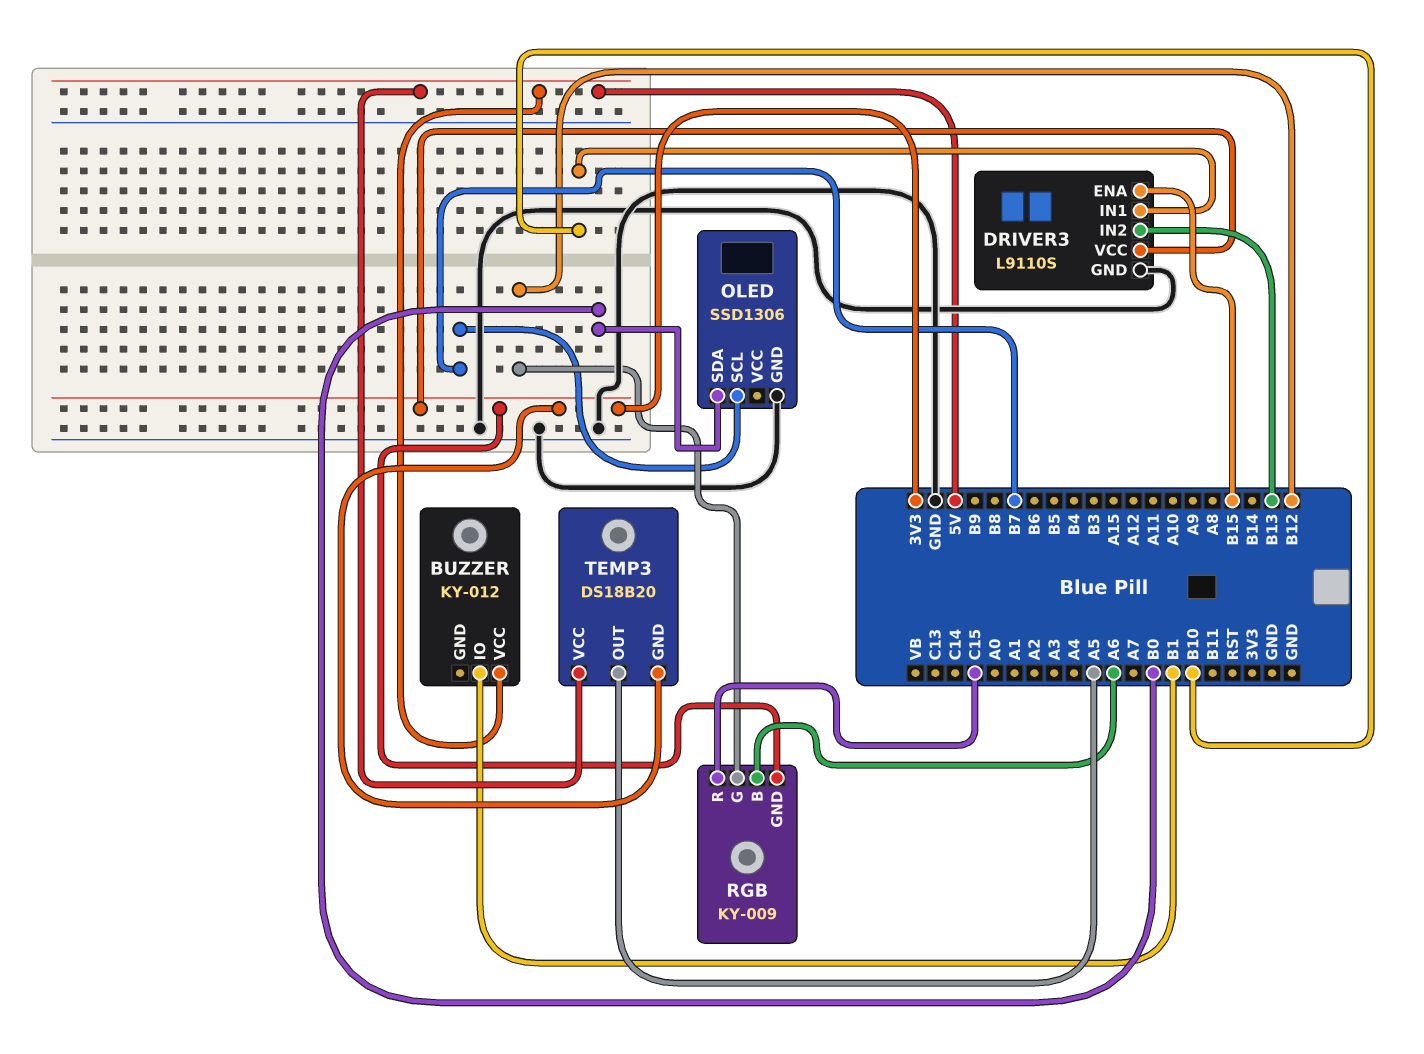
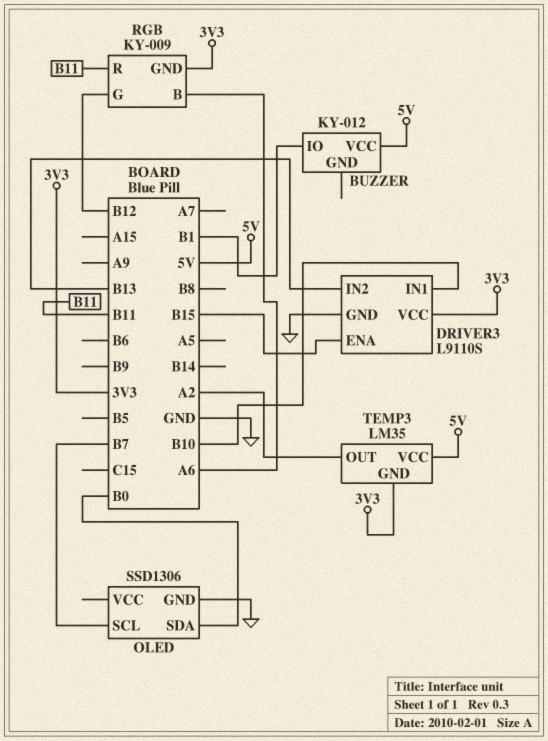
RGB pin R: C15 -> B11
TEMP3: DS18B20 -> LM35
TEMP3 pin OUT: A5 -> A2

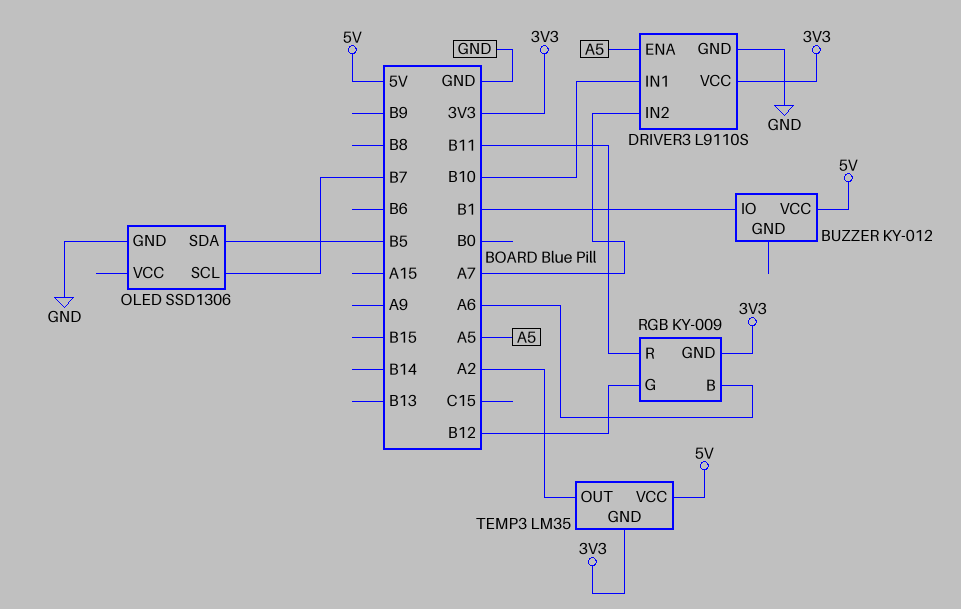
DRIVER3 pin ENA: B15 -> A5
DRIVER3 pin IN2: B13 -> A7
OLED pin SDA: B0 -> B5

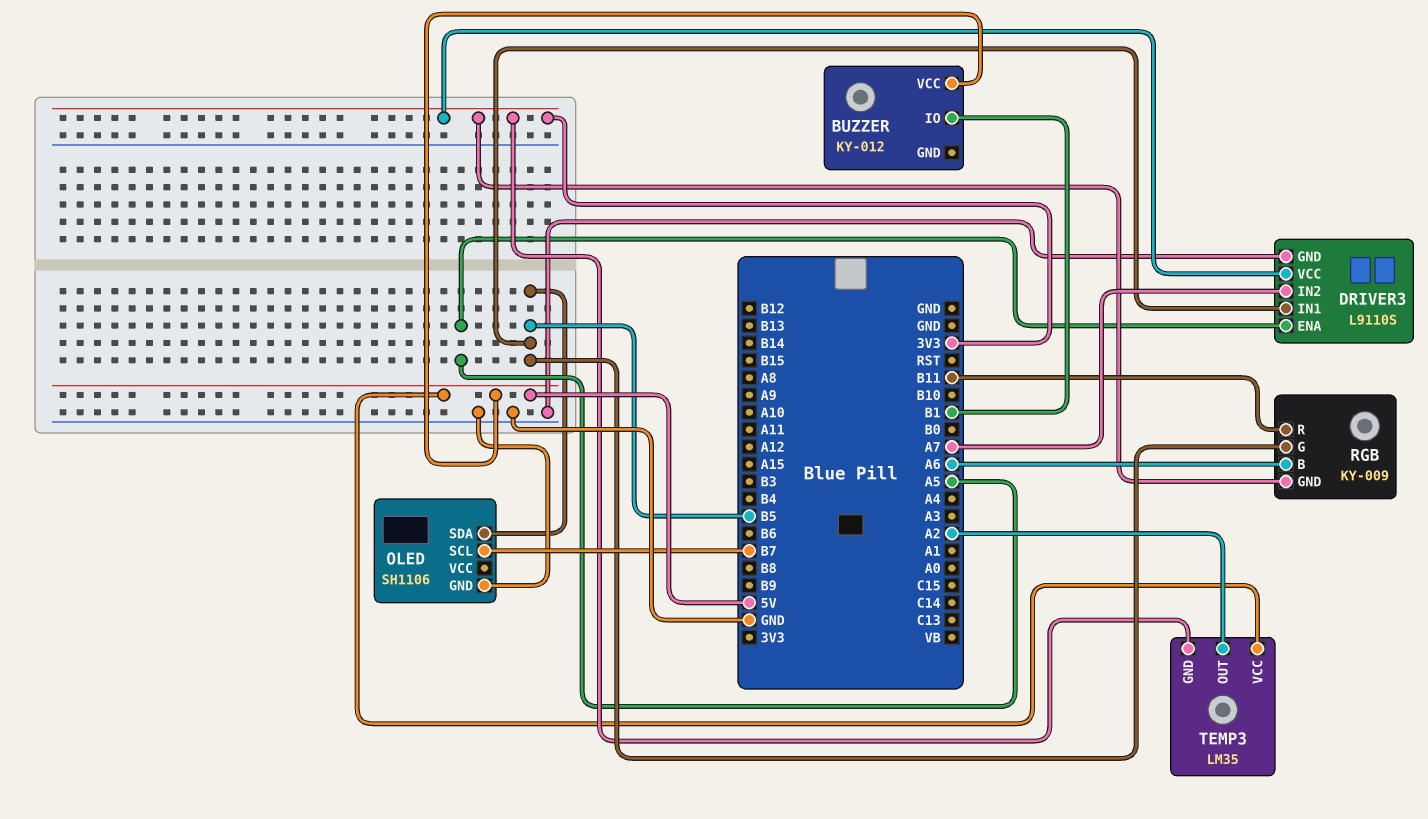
DRIVER3 pin IN1: B10 -> B5
OLED: SSD1306 -> SH1106
RGB pin G: B12 -> B5

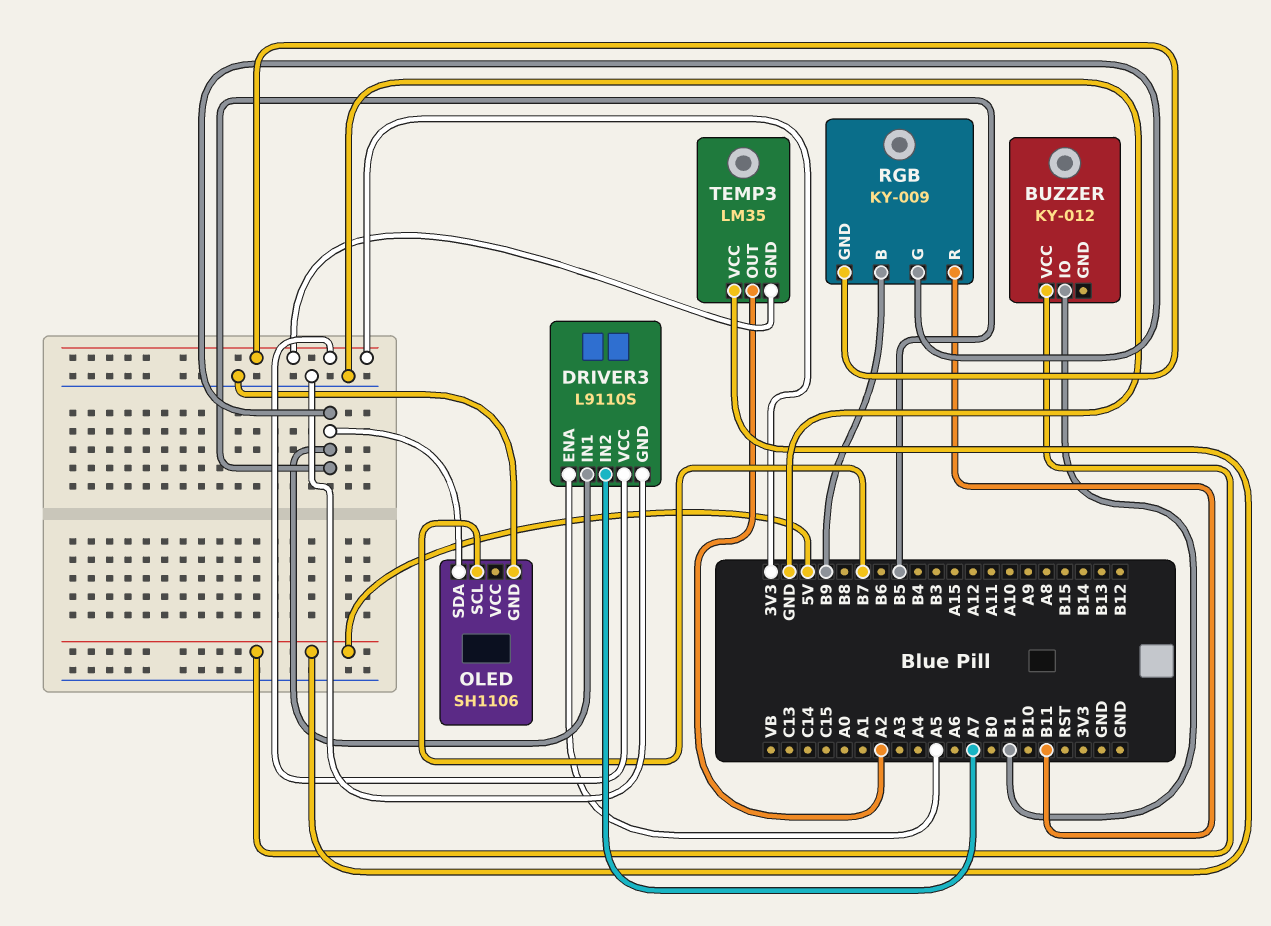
RGB pin B: A6 -> B9

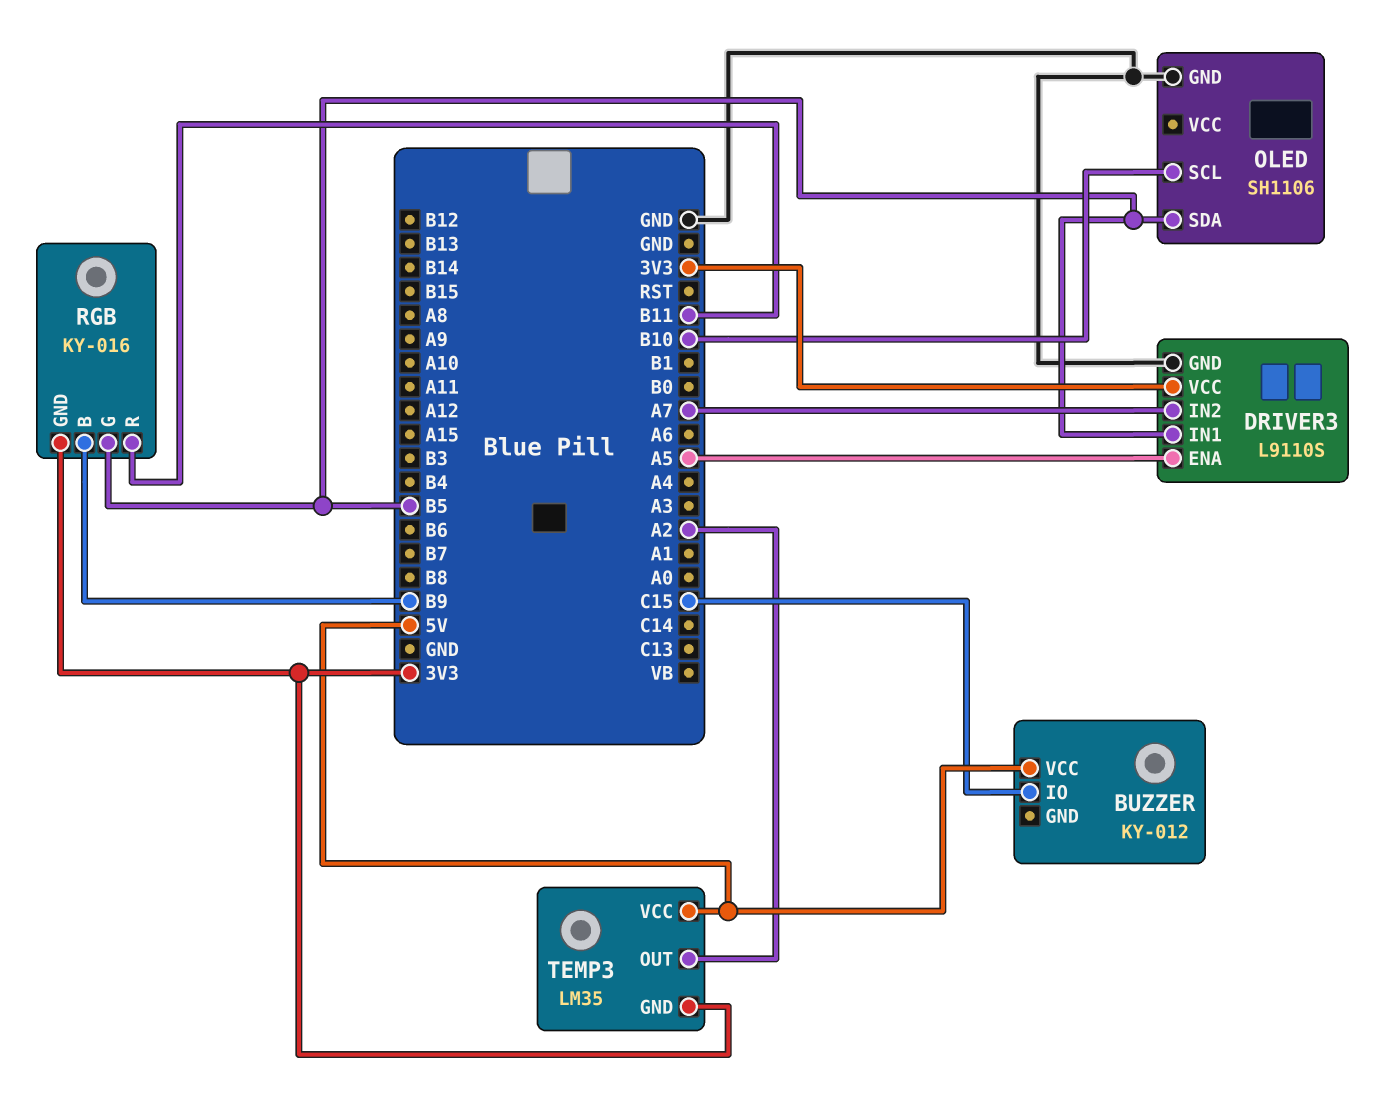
BUZZER pin IO: B1 -> C15
OLED pin SCL: B7 -> B10
RGB: KY-009 -> KY-016

